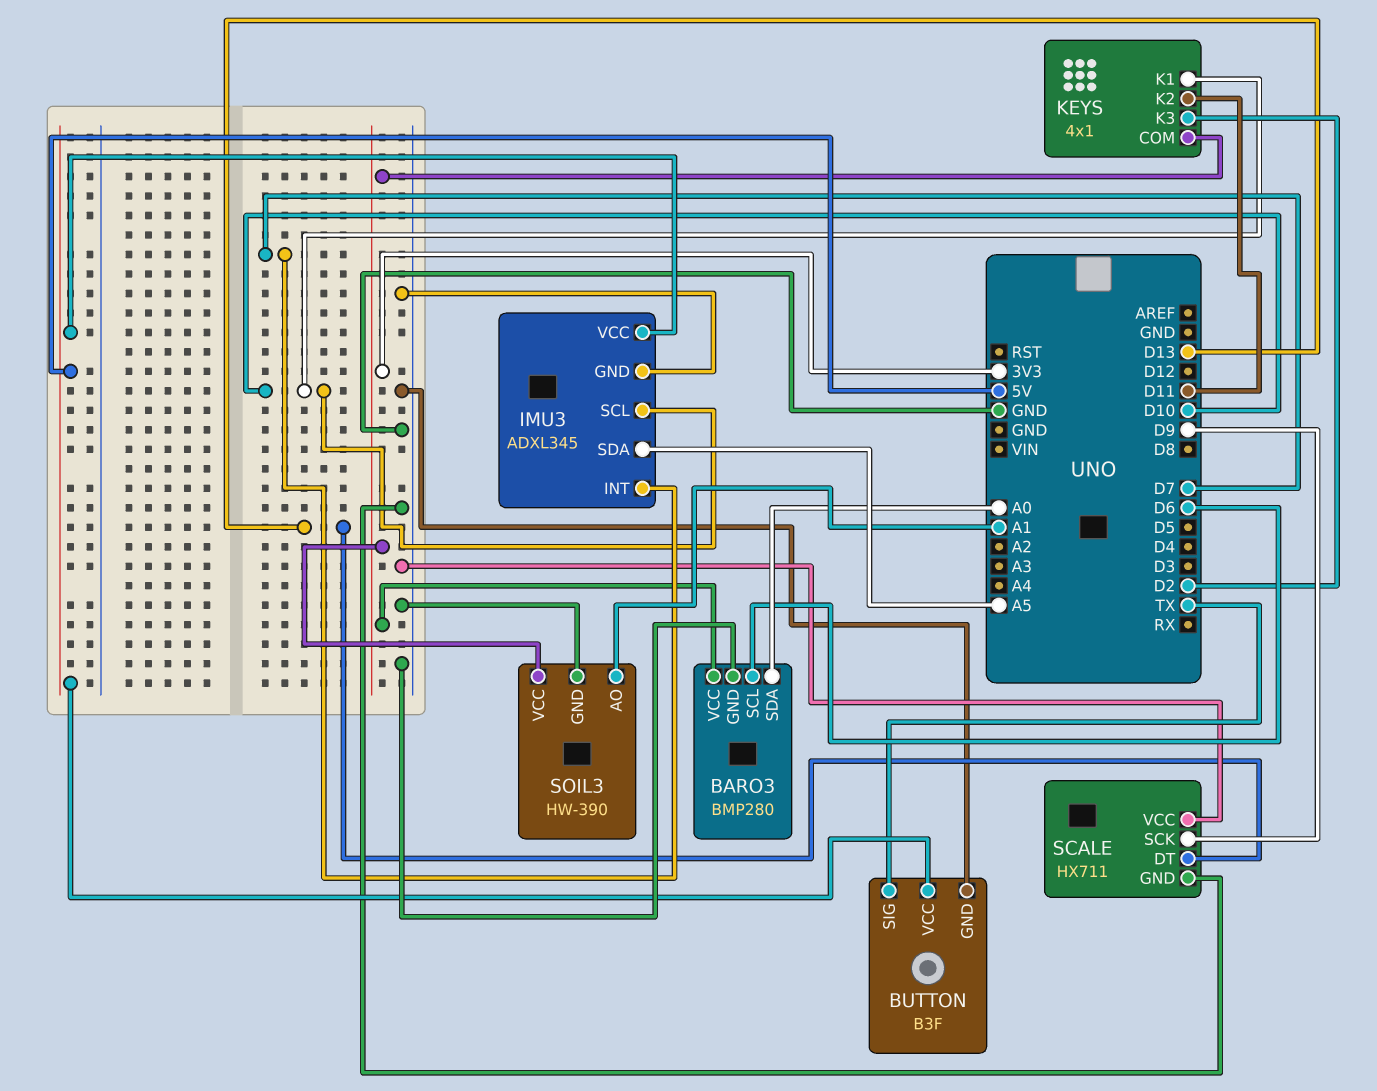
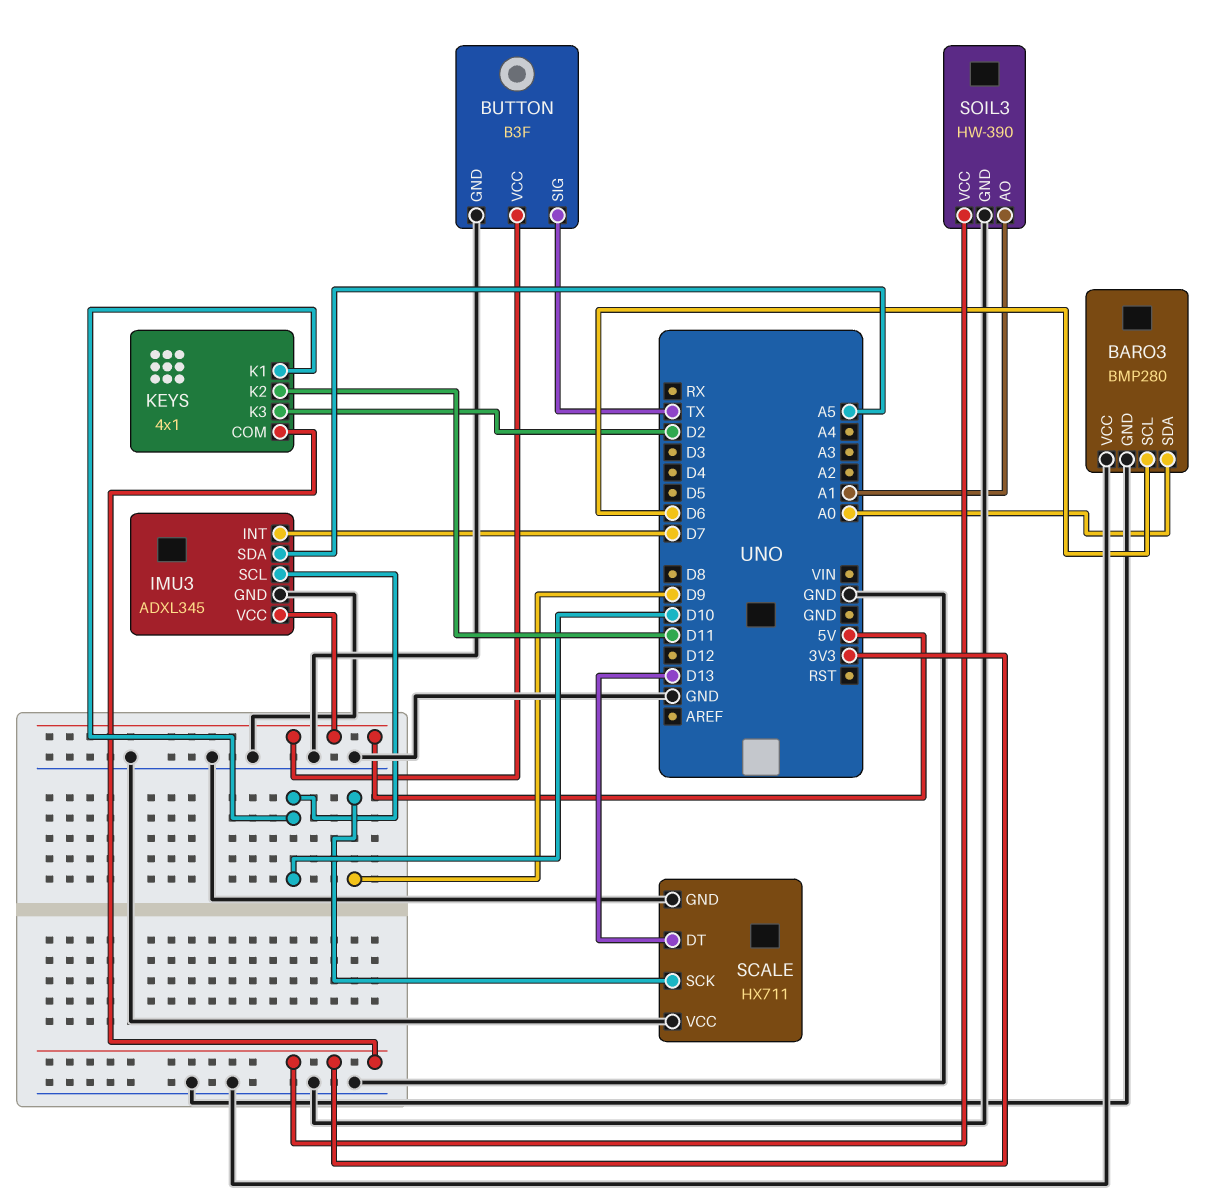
BARO3 pin VCC: 3V3 -> GND

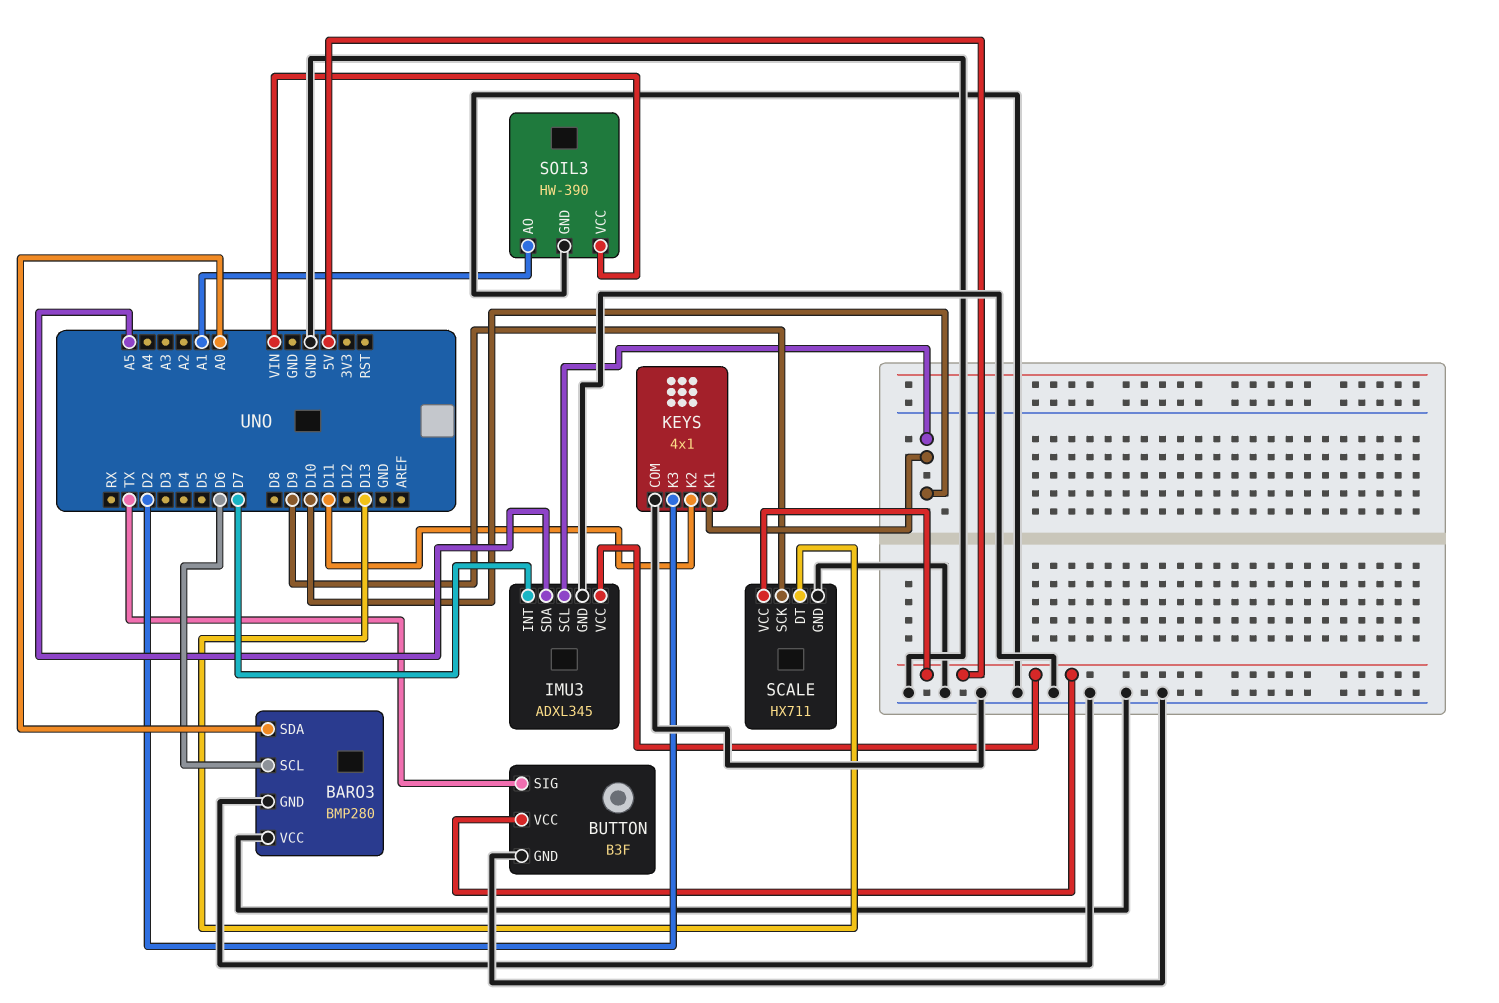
KEYS pin COM: 3V3 -> GND
SCALE pin VCC: GND -> 5V
SOIL3 pin VCC: 3V3 -> VIN

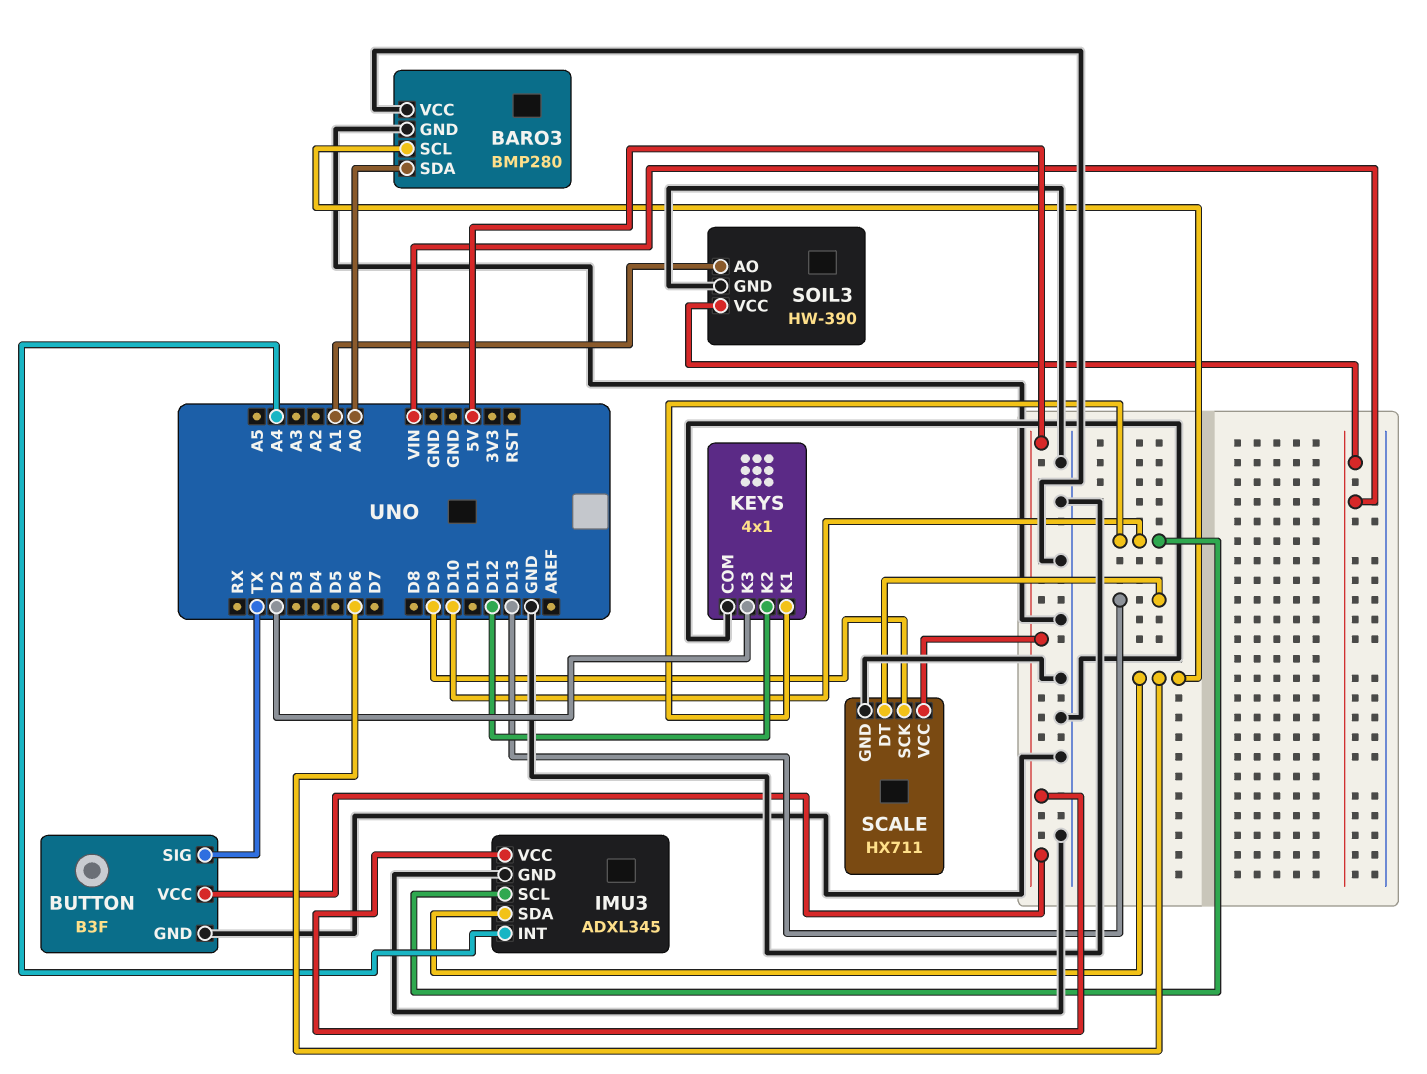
IMU3 pin INT: D7 -> A4
IMU3 pin SDA: A5 -> D6
KEYS pin K2: D11 -> D12

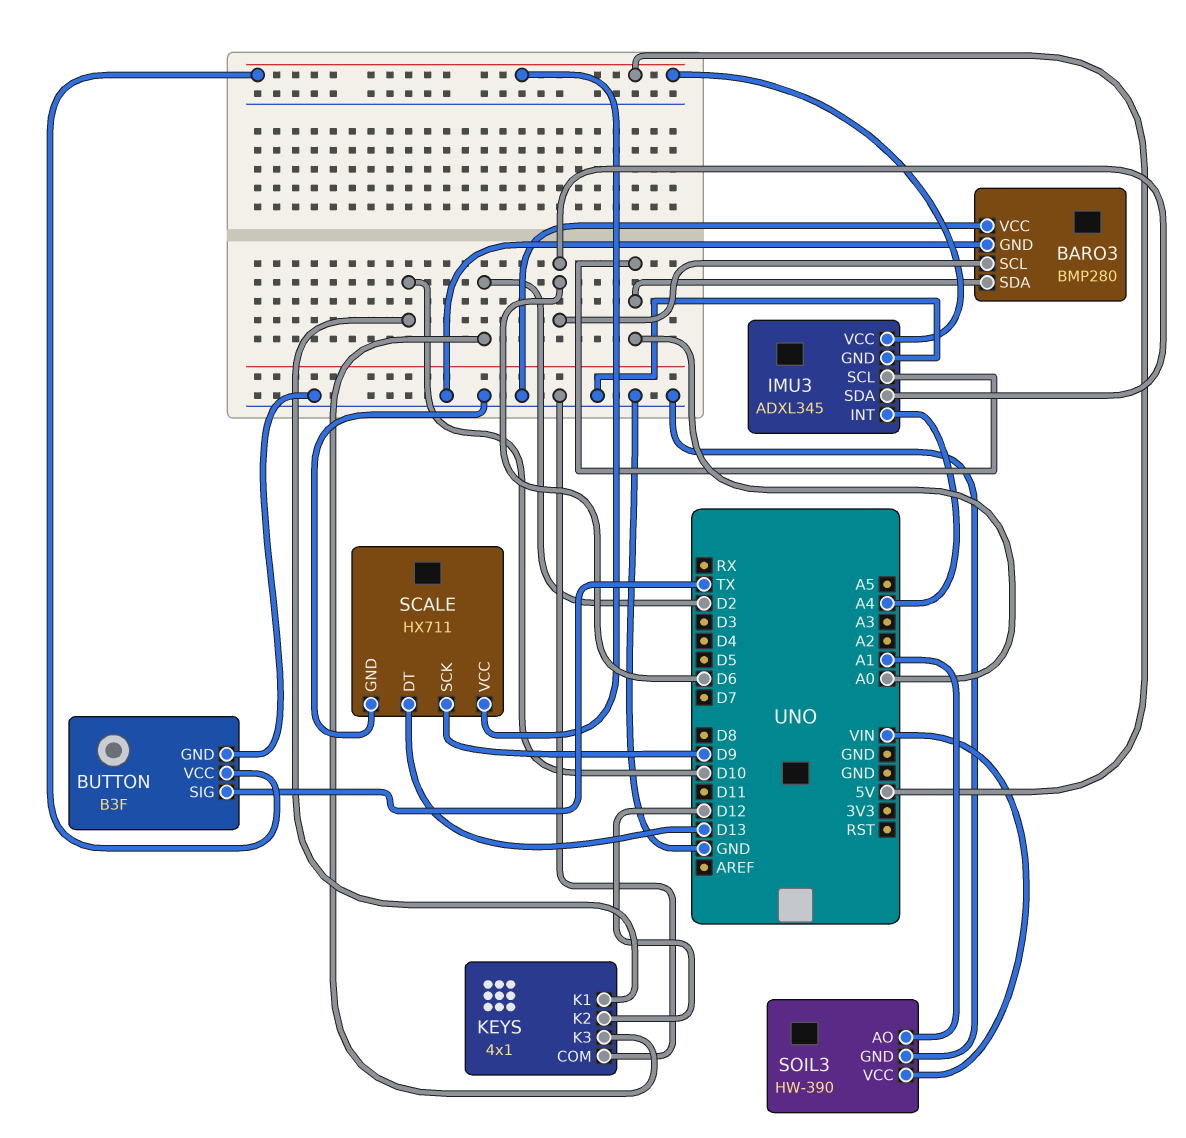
IMU3 pin SCL: D10 -> A0

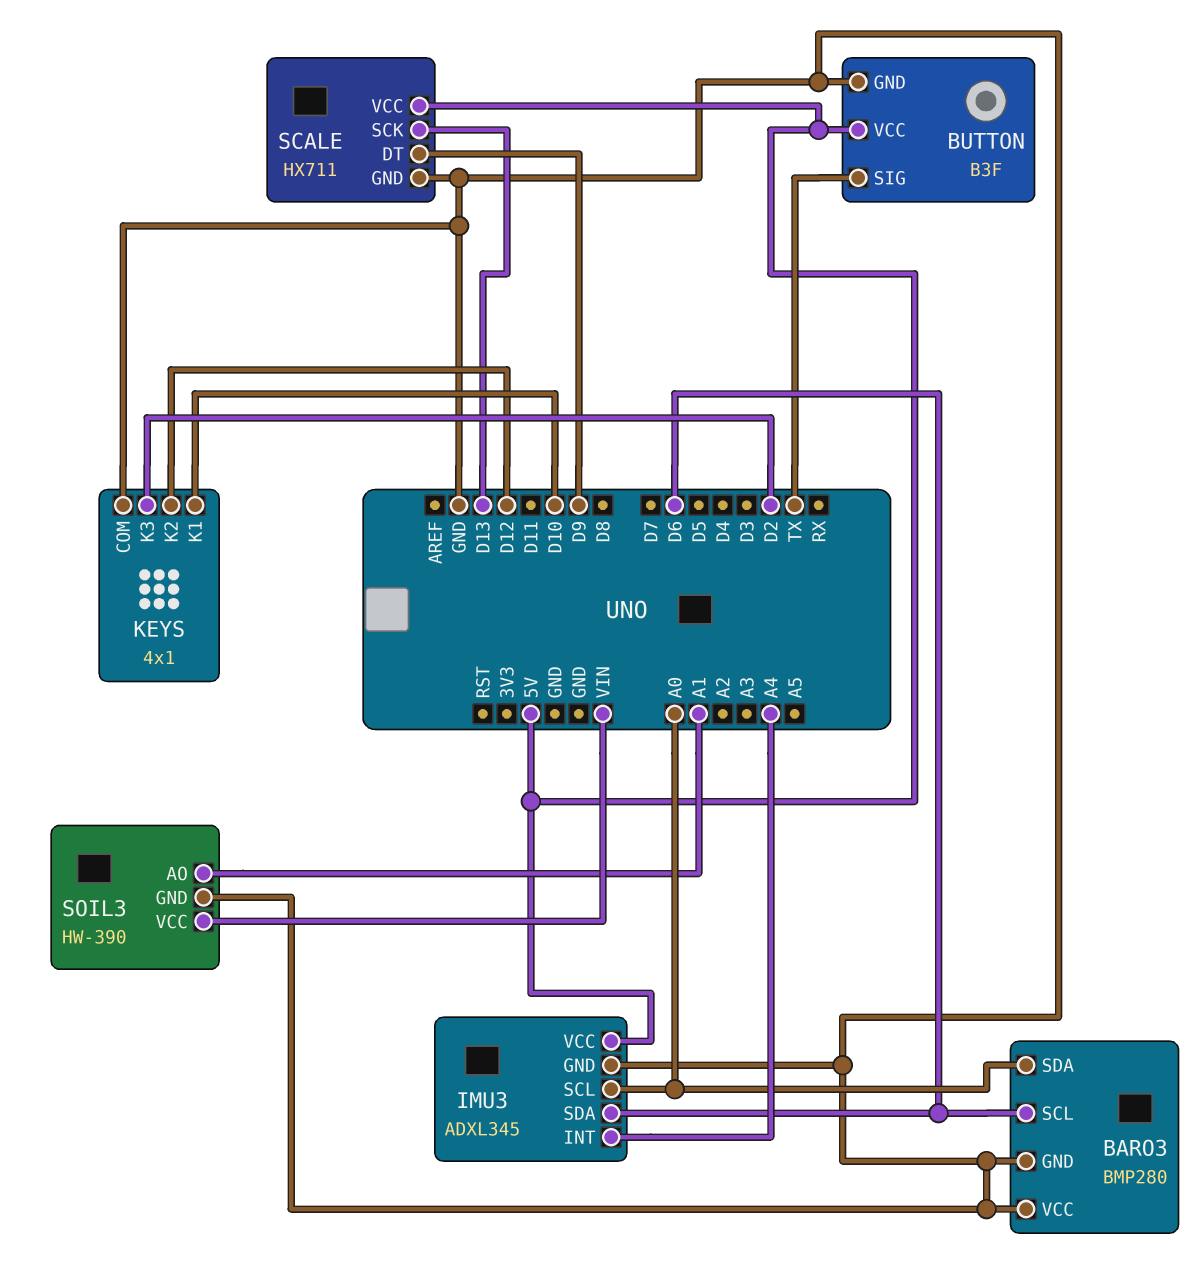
SCALE pin DT: D13 -> D9
SCALE pin SCK: D9 -> D13

